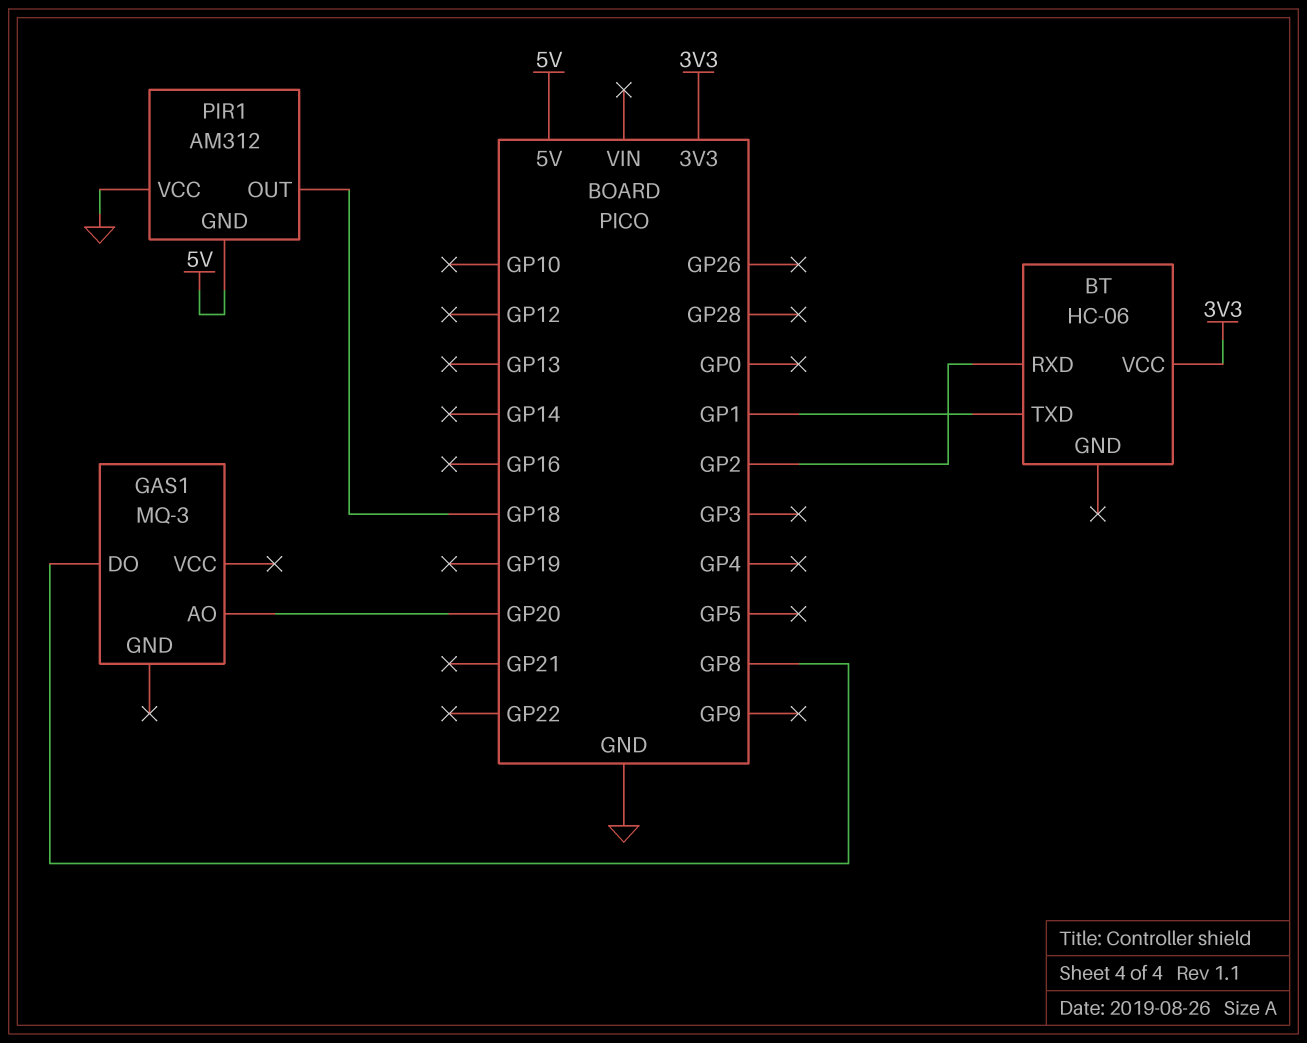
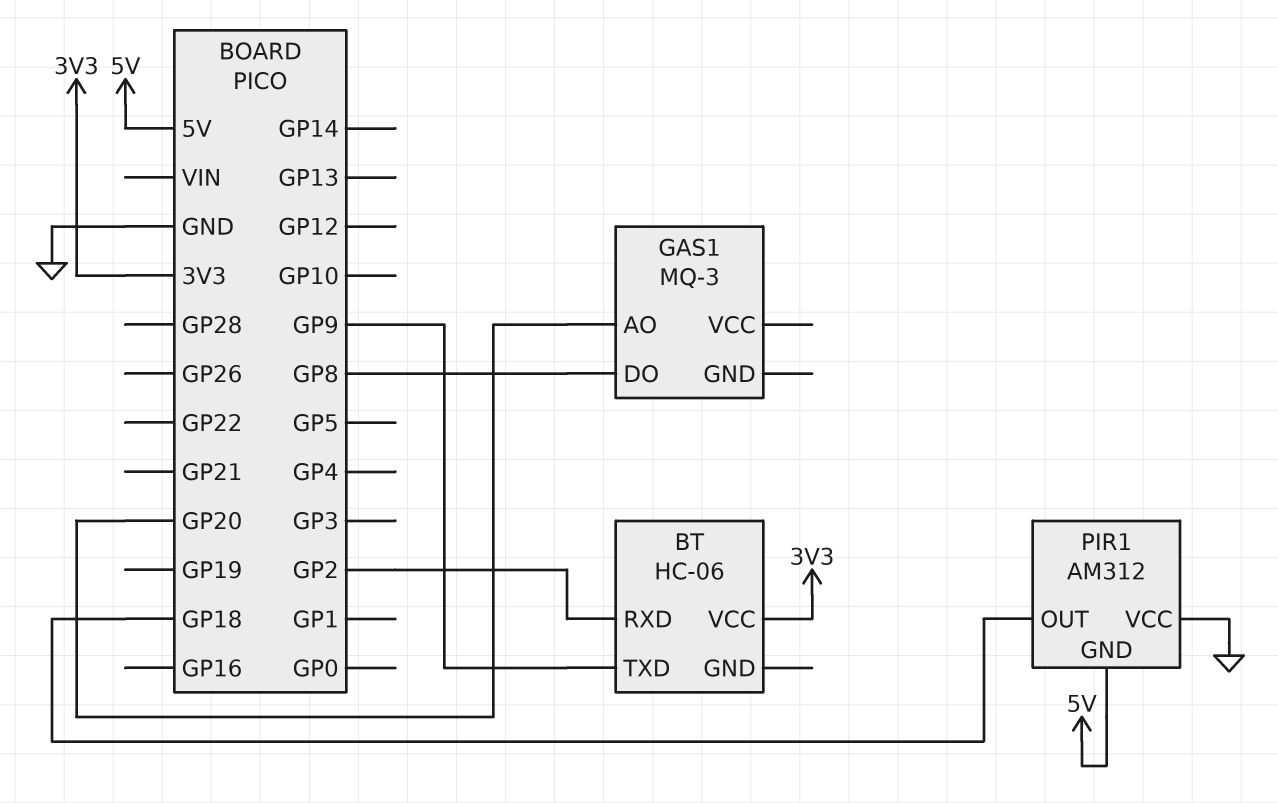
BT pin TXD: GP1 -> GP9

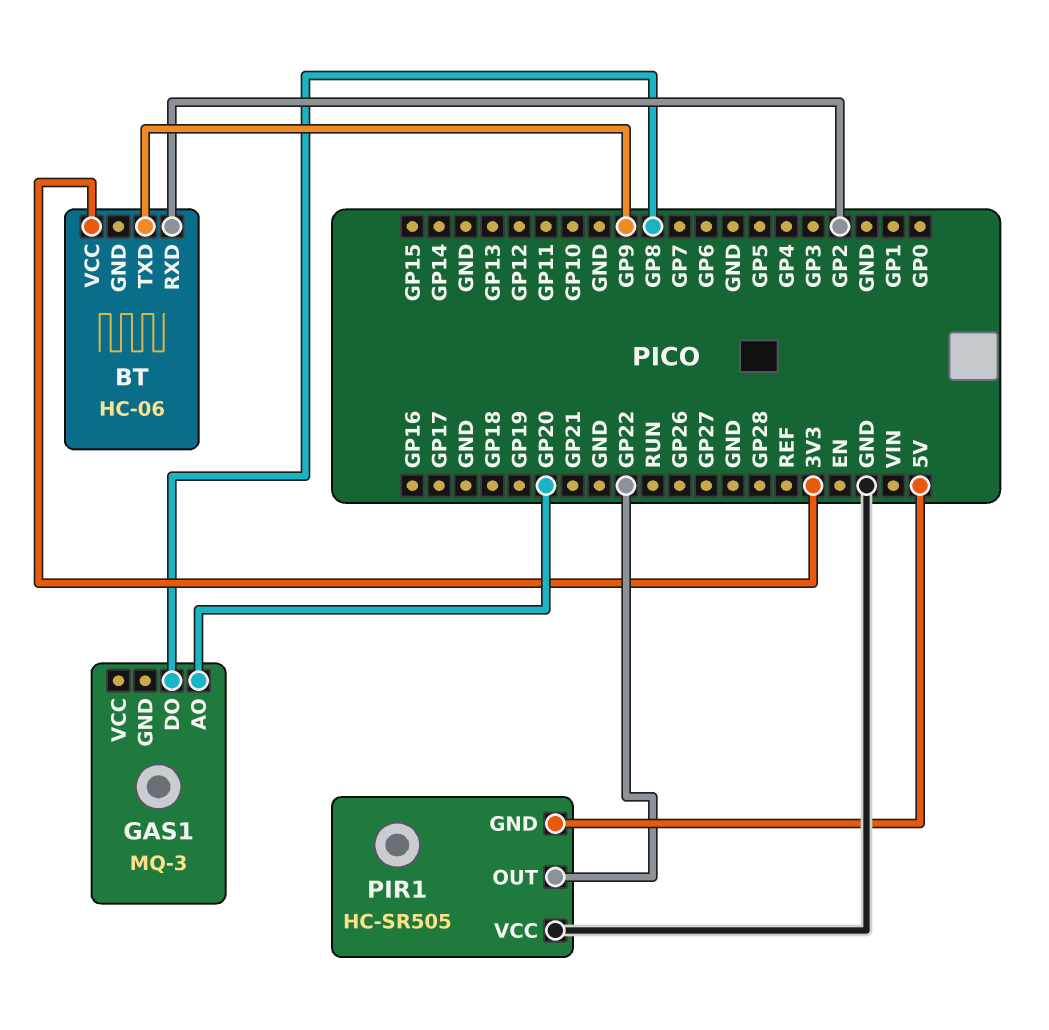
PIR1: AM312 -> HC-SR505
PIR1 pin OUT: GP18 -> GP22

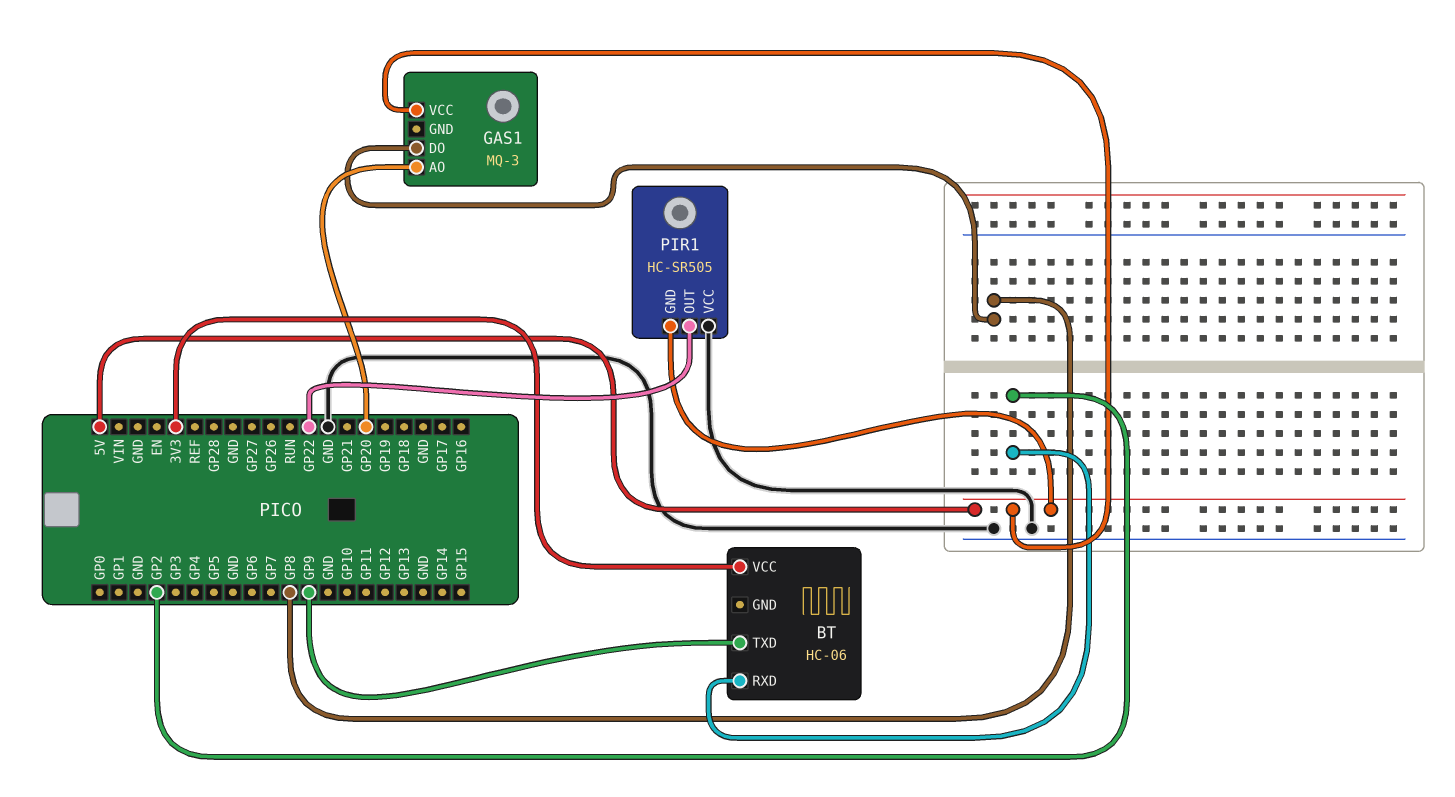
GAS1 pin VCC: none -> 5V

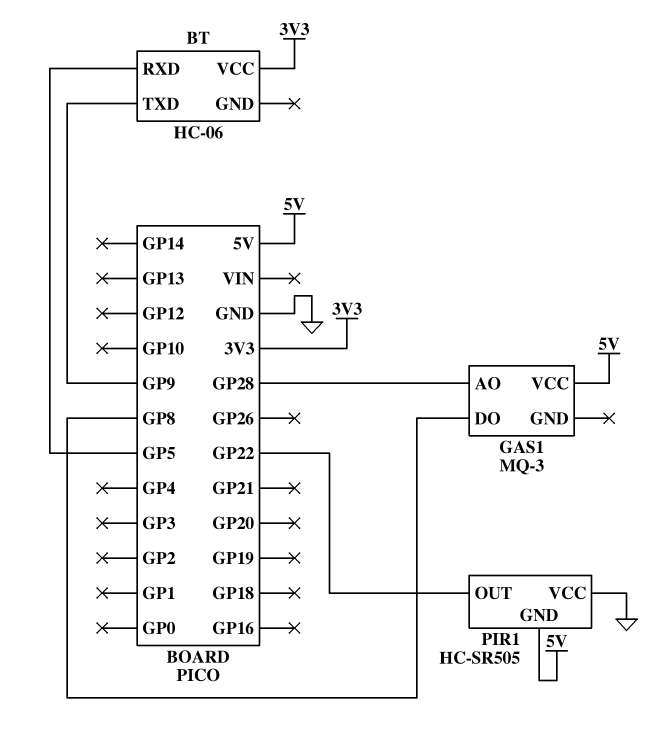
BT pin RXD: GP2 -> GP5
GAS1 pin AO: GP20 -> GP28

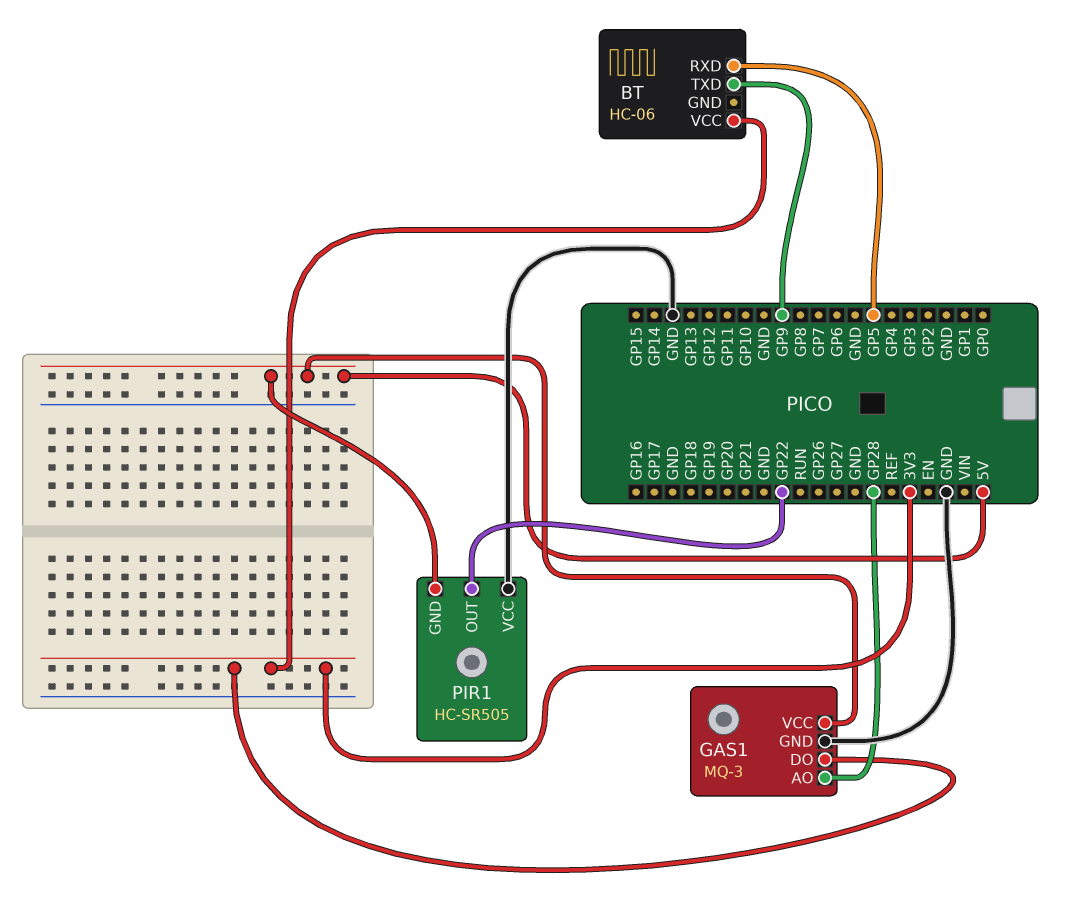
GAS1 pin DO: GP8 -> 3V3
GAS1 pin GND: none -> GND

